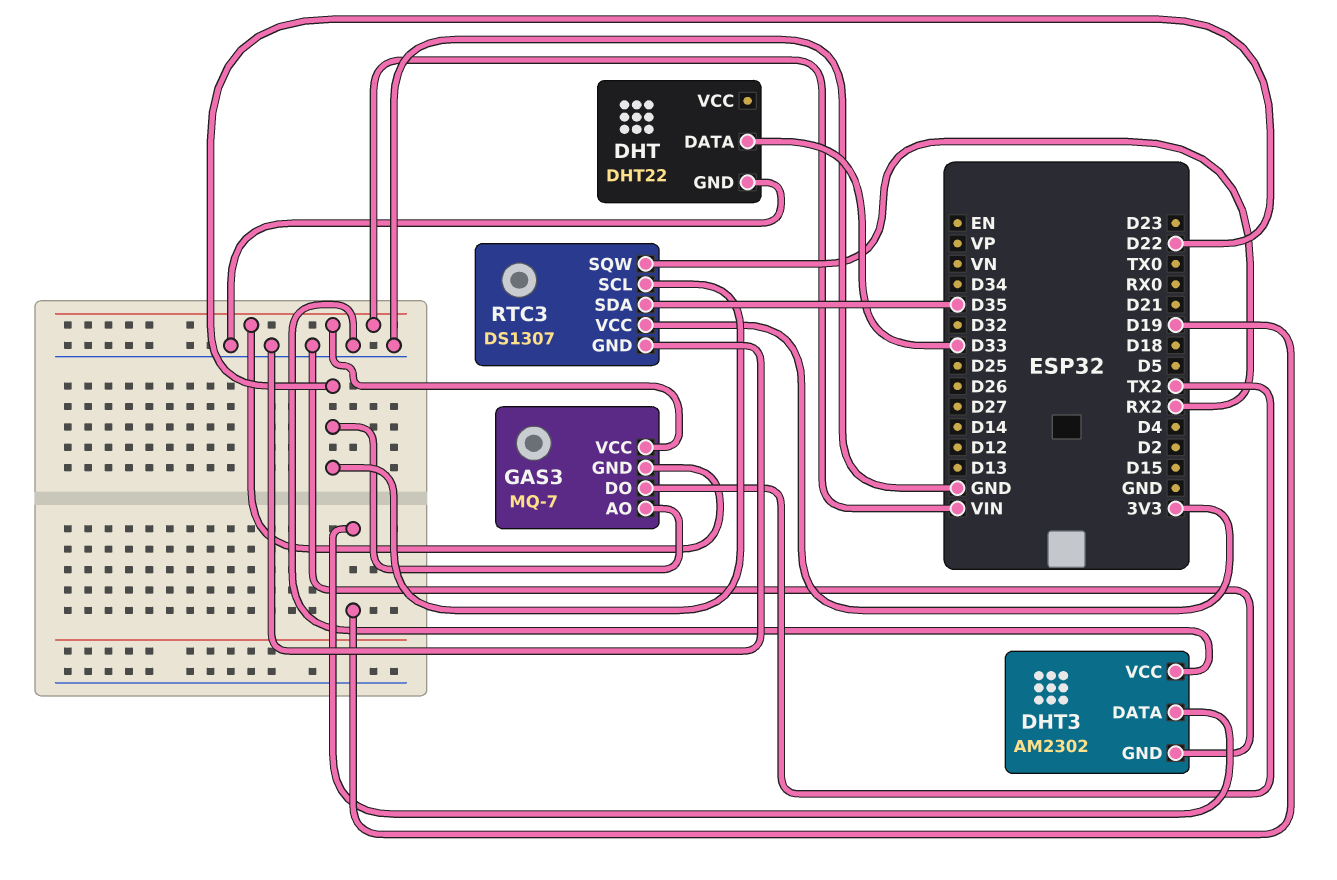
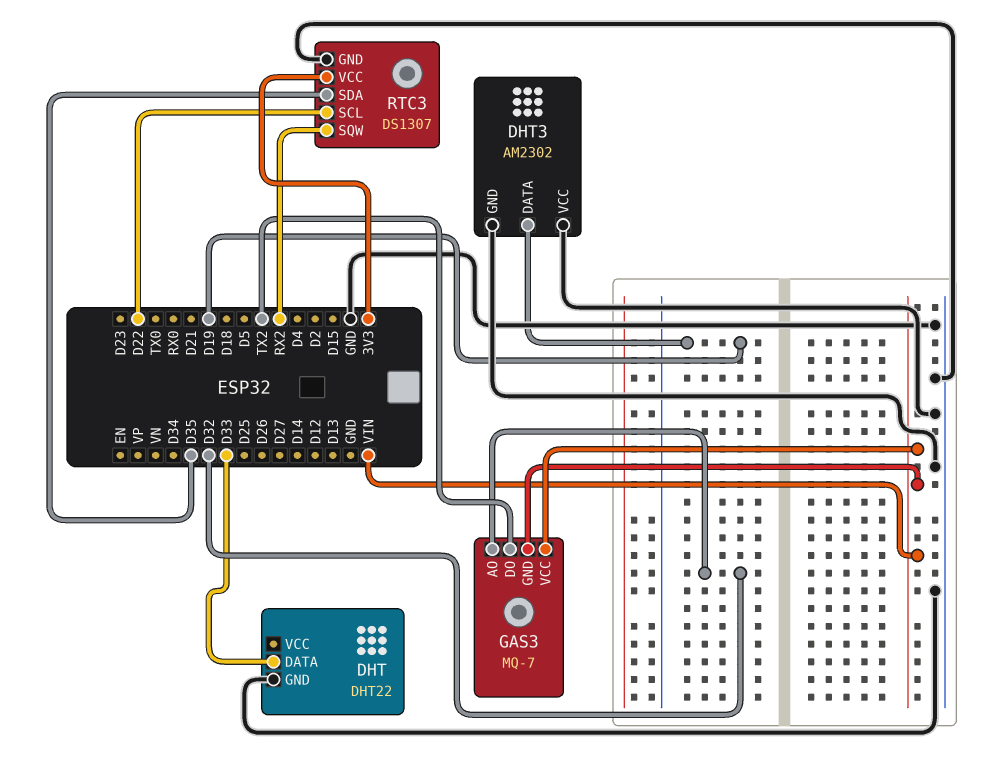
GAS3 pin AO: D22 -> D32

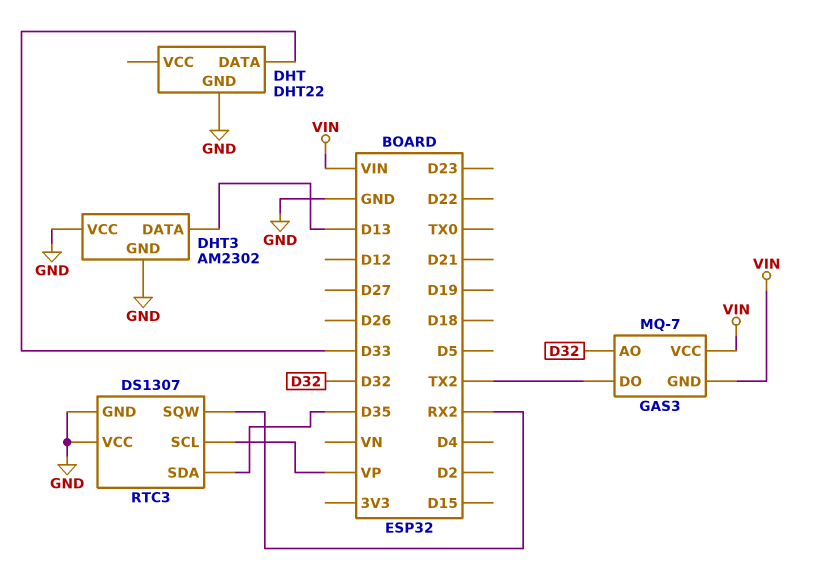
DHT3 pin DATA: D19 -> D13
RTC3 pin SCL: D22 -> VP
RTC3 pin VCC: 3V3 -> GND

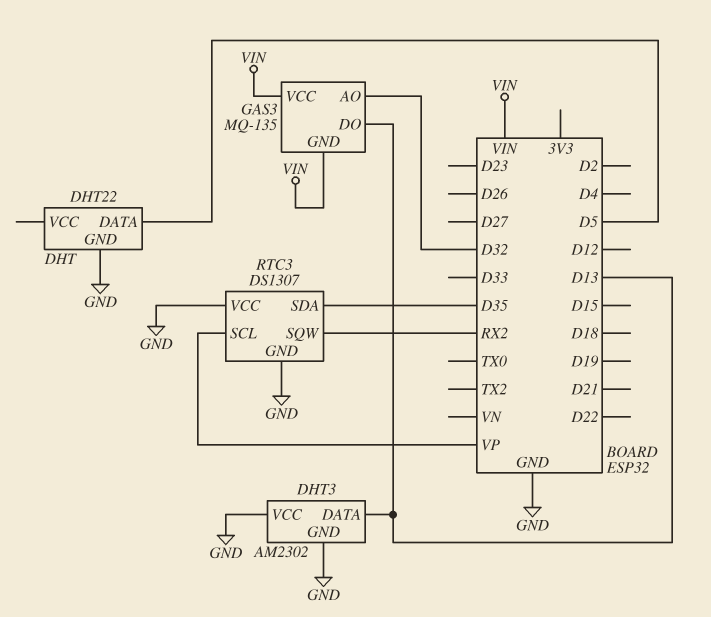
DHT pin DATA: D33 -> D5
GAS3: MQ-7 -> MQ-135
GAS3 pin DO: TX2 -> D13

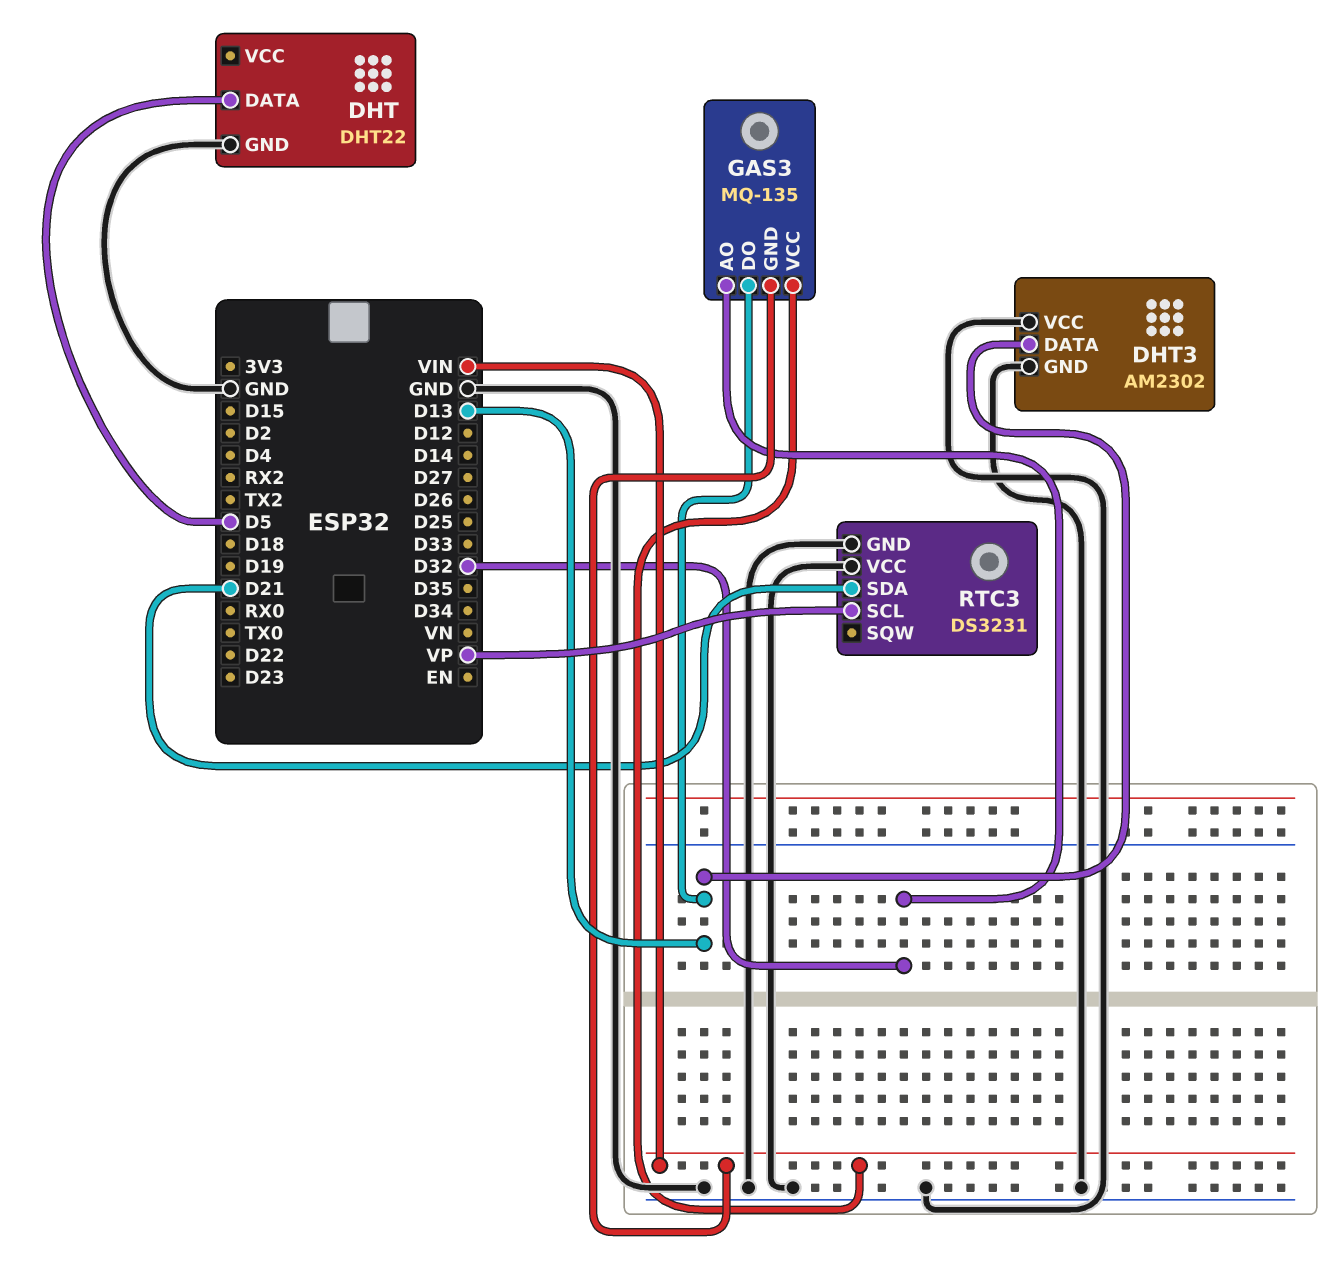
RTC3: DS1307 -> DS3231
RTC3 pin SDA: D35 -> D21
RTC3 pin SQW: RX2 -> none

